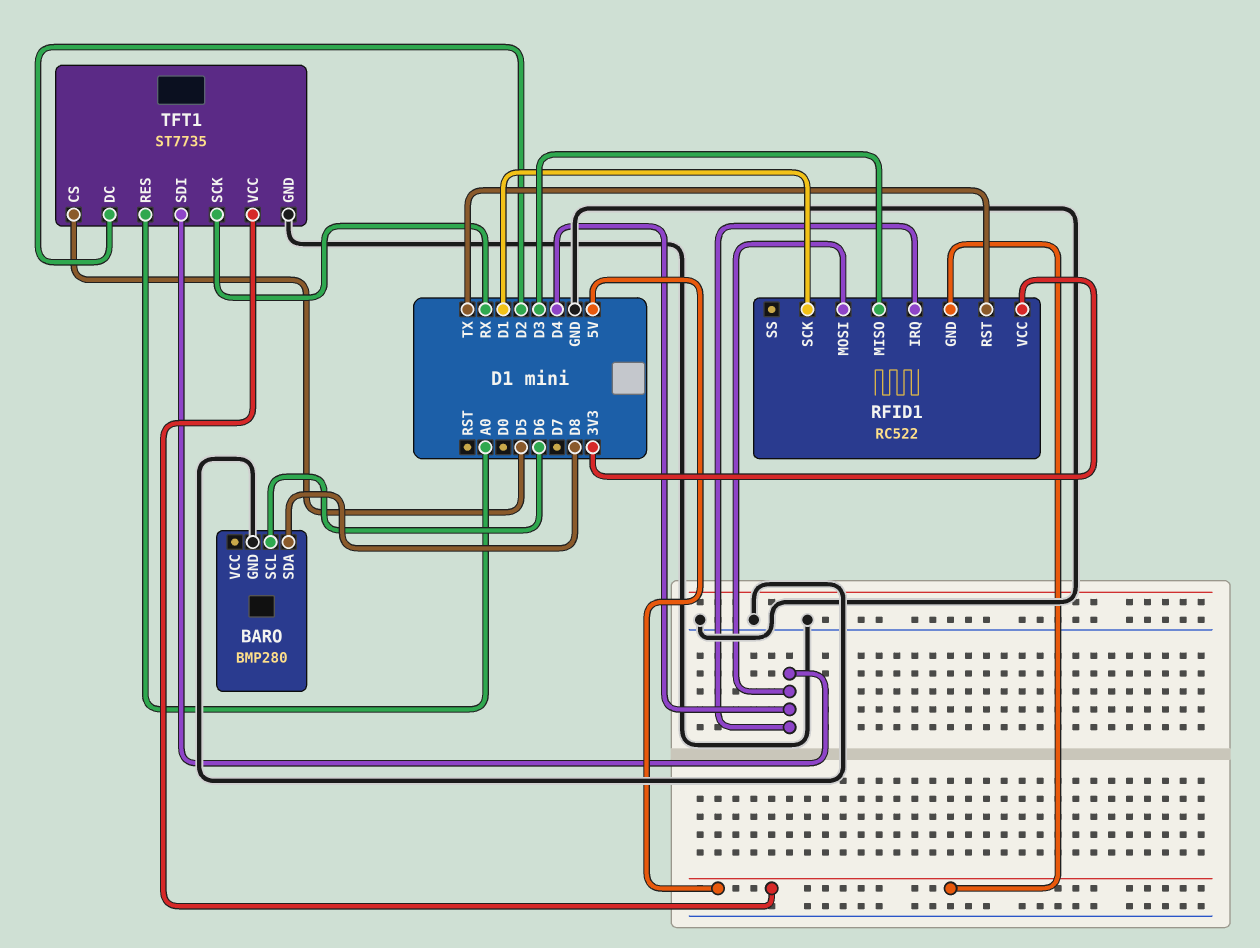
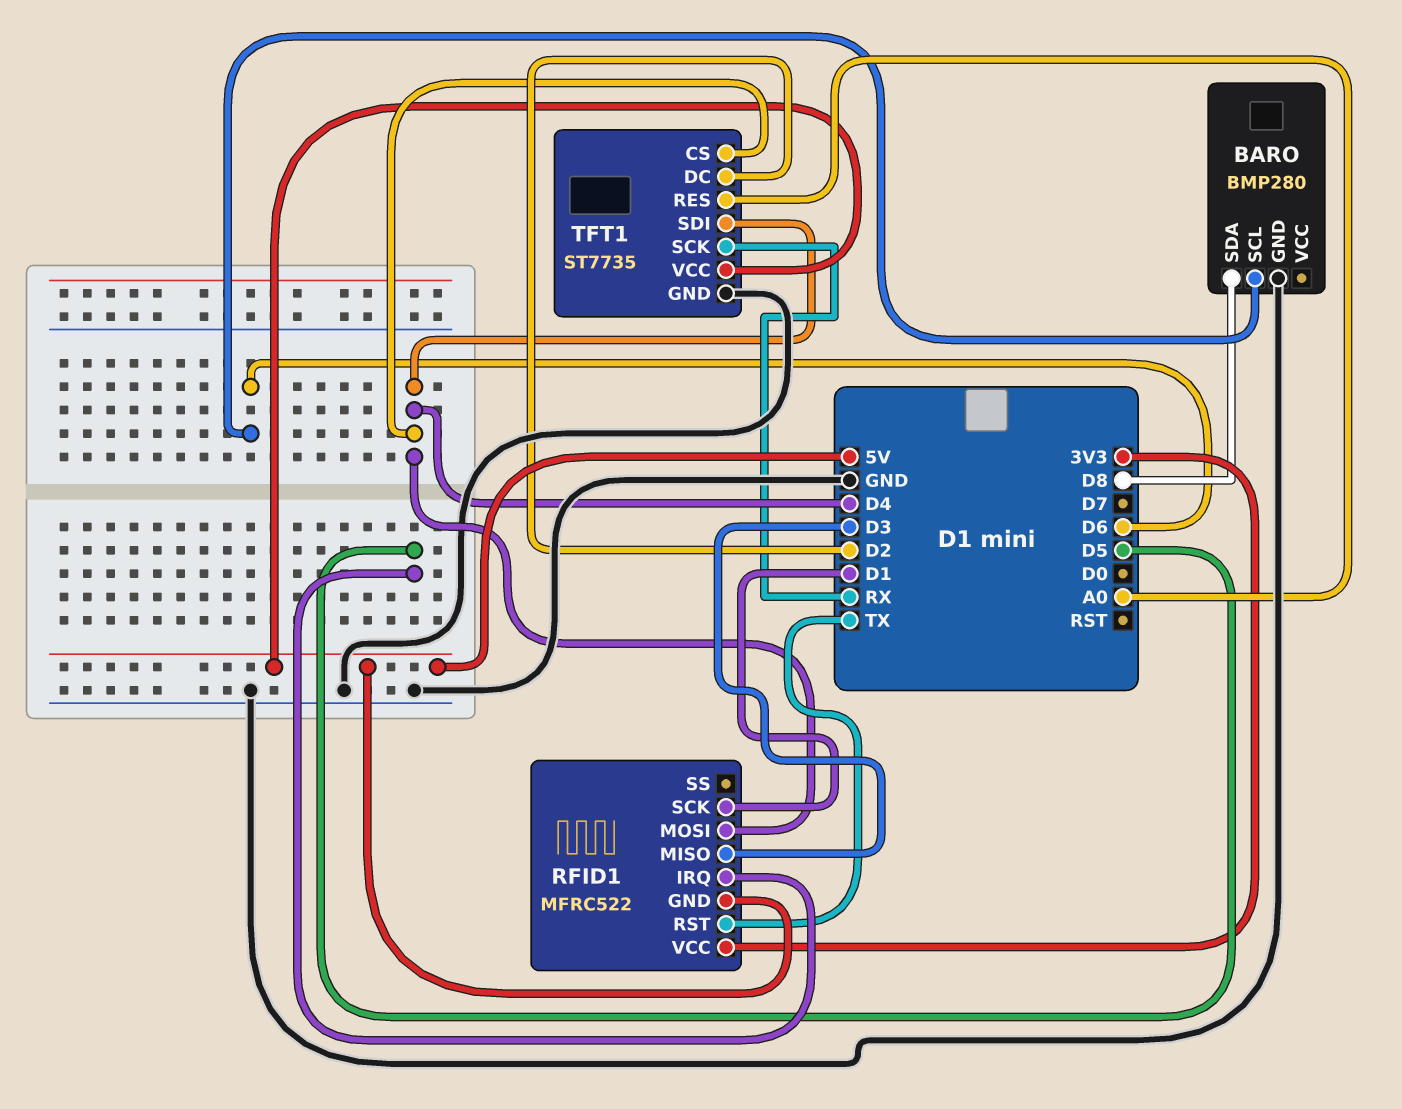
RFID1: RC522 -> MFRC522
RFID1 pin IRQ: D4 -> D5
TFT1 pin CS: D5 -> D4

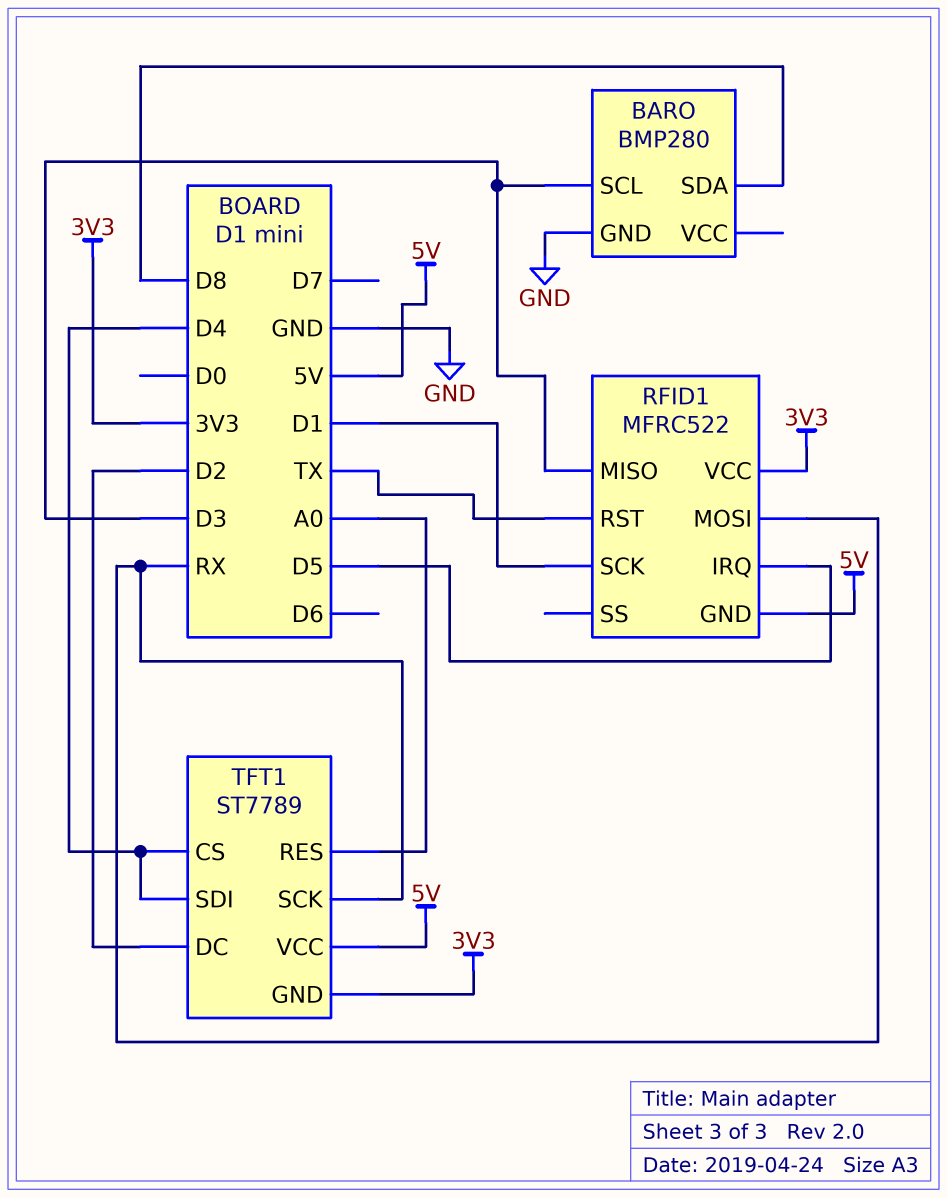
BARO pin SCL: D6 -> D3
RFID1 pin MOSI: D4 -> RX
TFT1: ST7735 -> ST7789
TFT1 pin GND: GND -> 3V3

